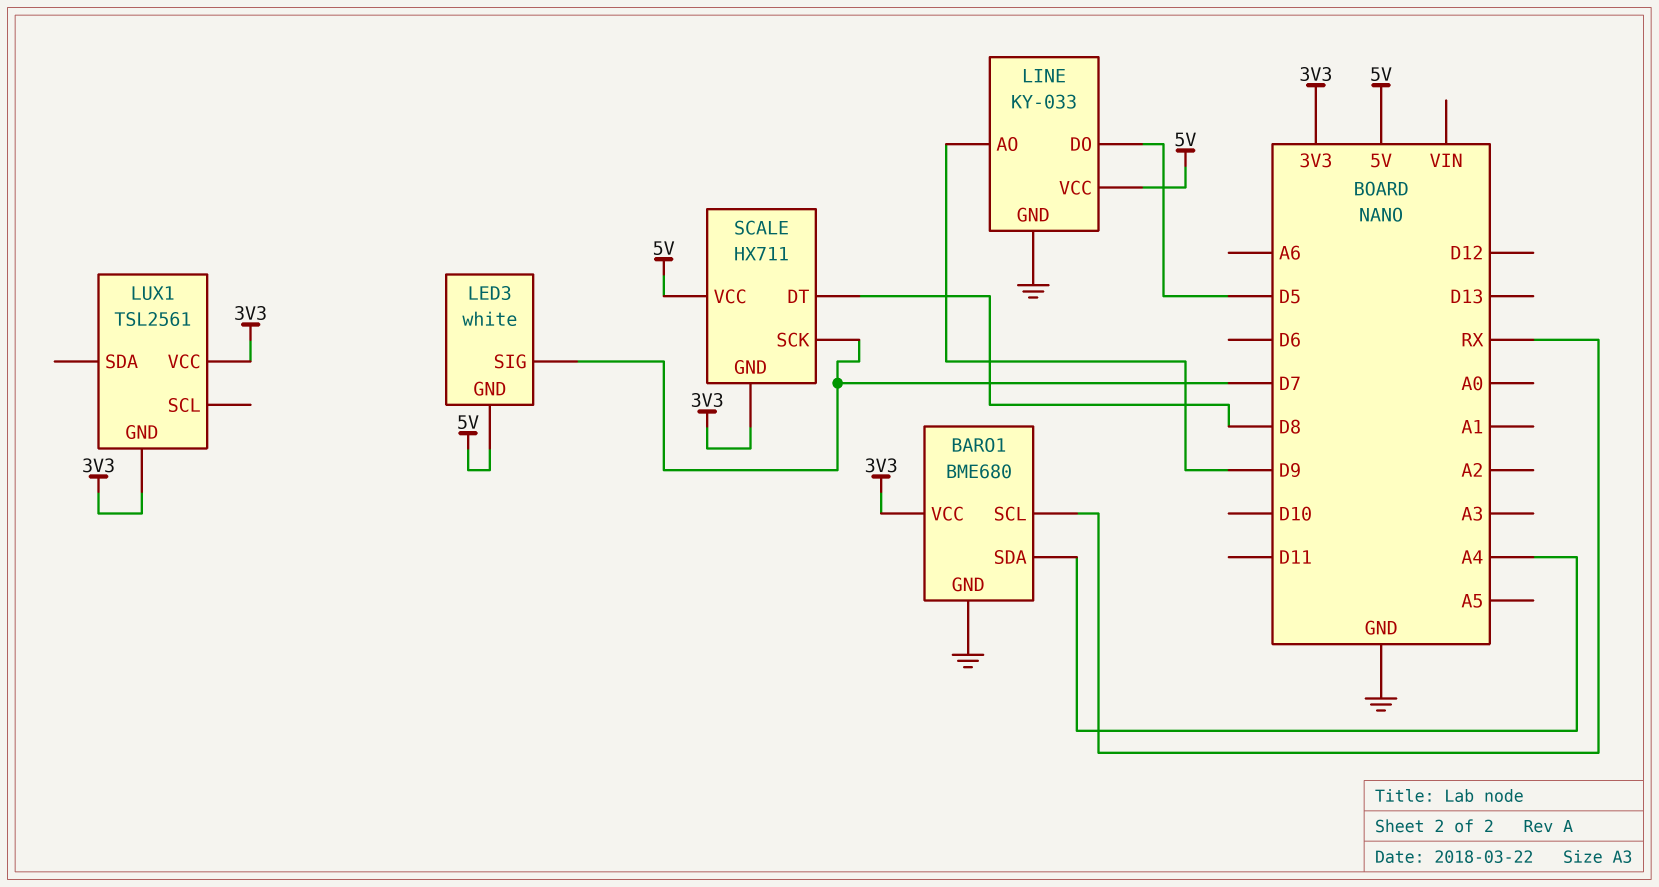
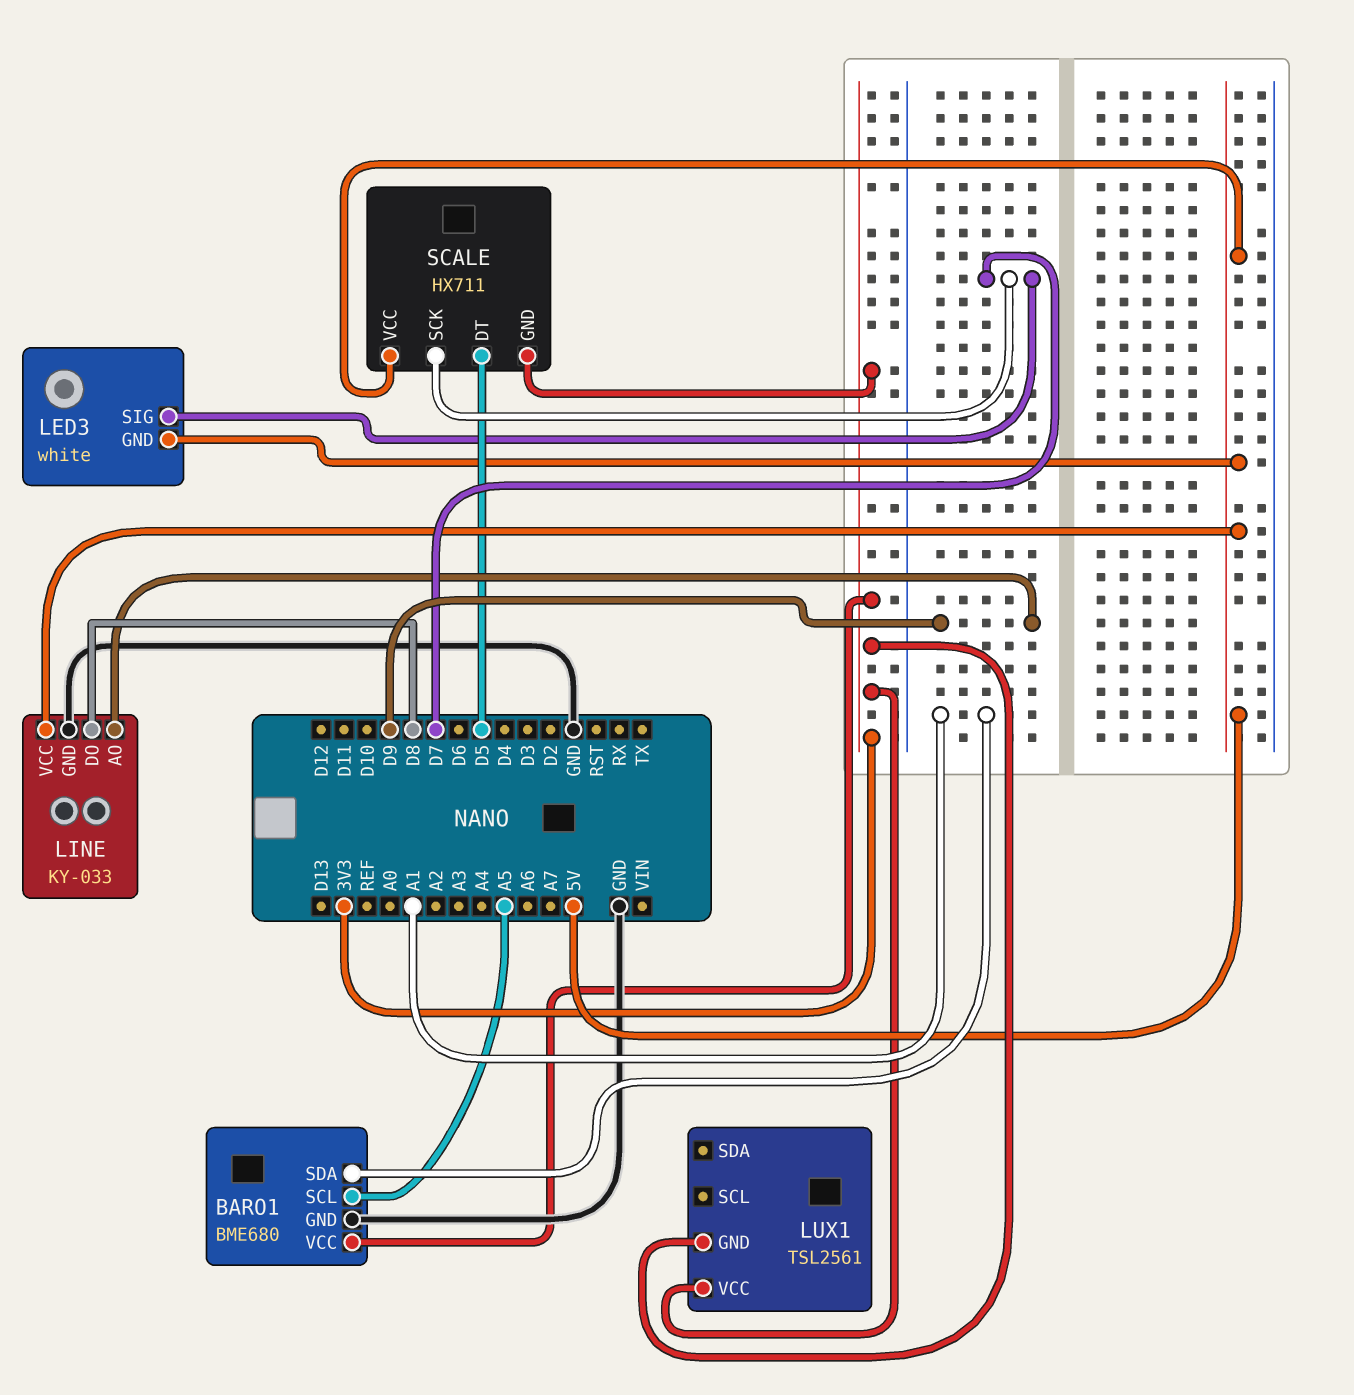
BARO1 pin SCL: RX -> A5
BARO1 pin SDA: A4 -> A1
LINE pin DO: D5 -> D8
SCALE pin DT: D8 -> D5

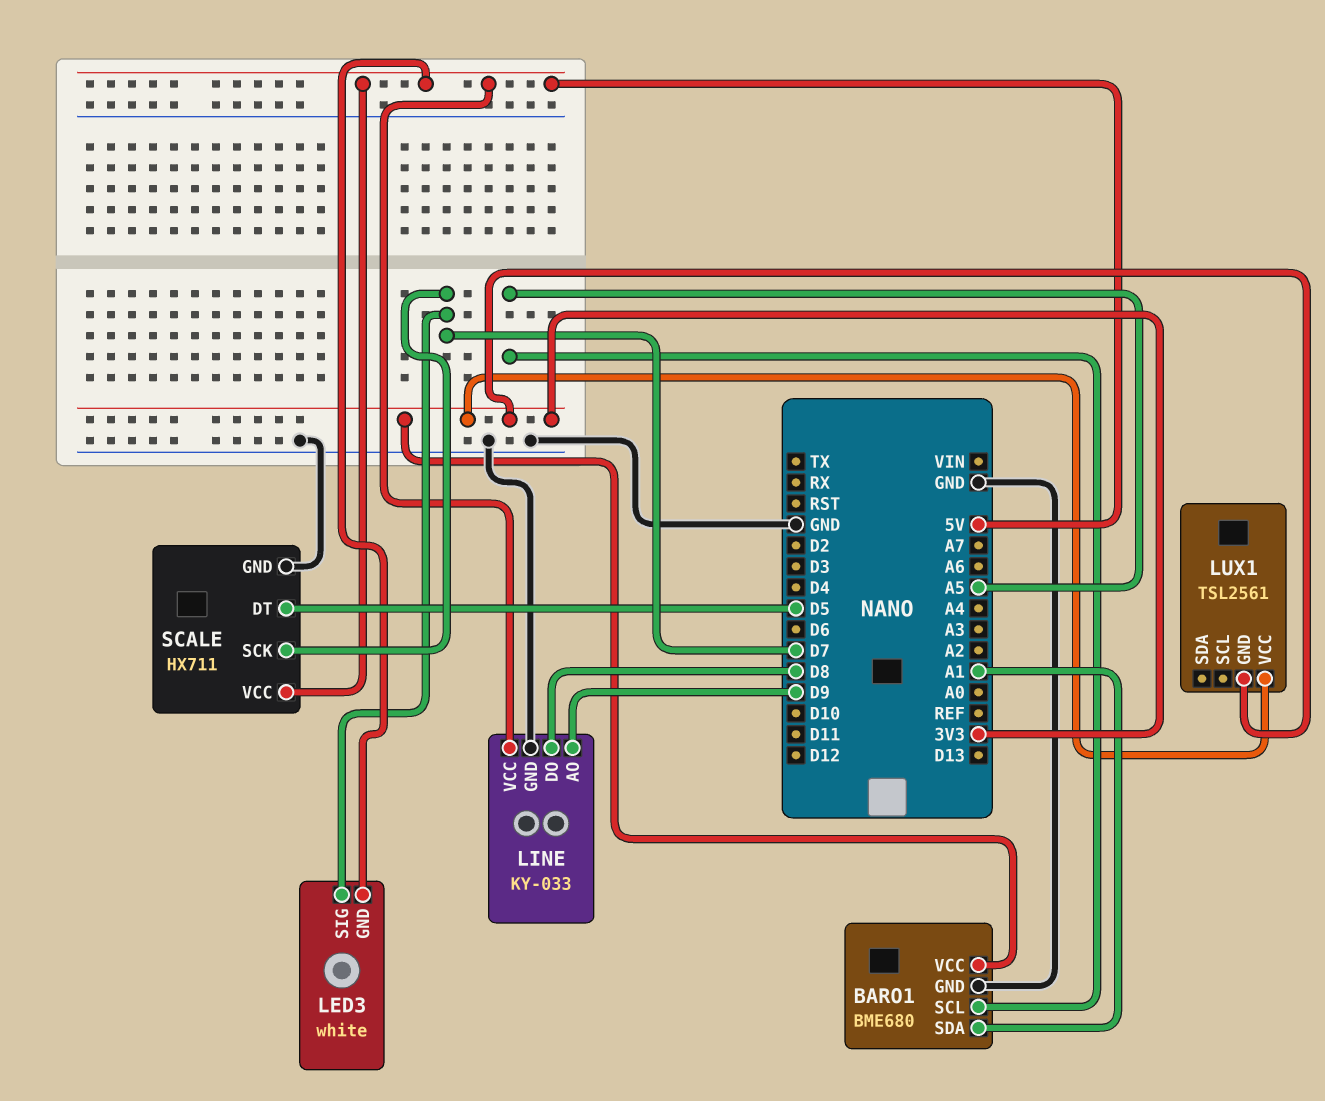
SCALE pin GND: 3V3 -> GND

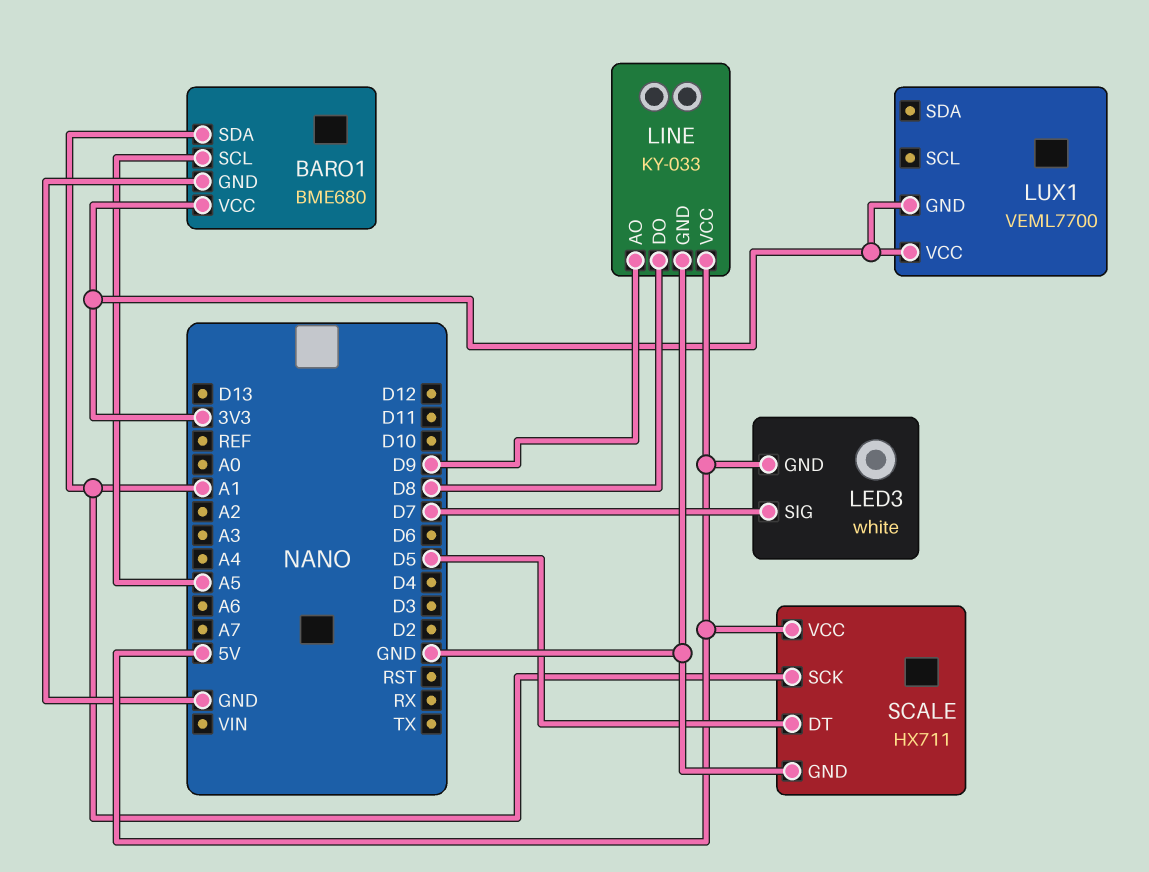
LUX1: TSL2561 -> VEML7700
SCALE pin SCK: D7 -> A1

